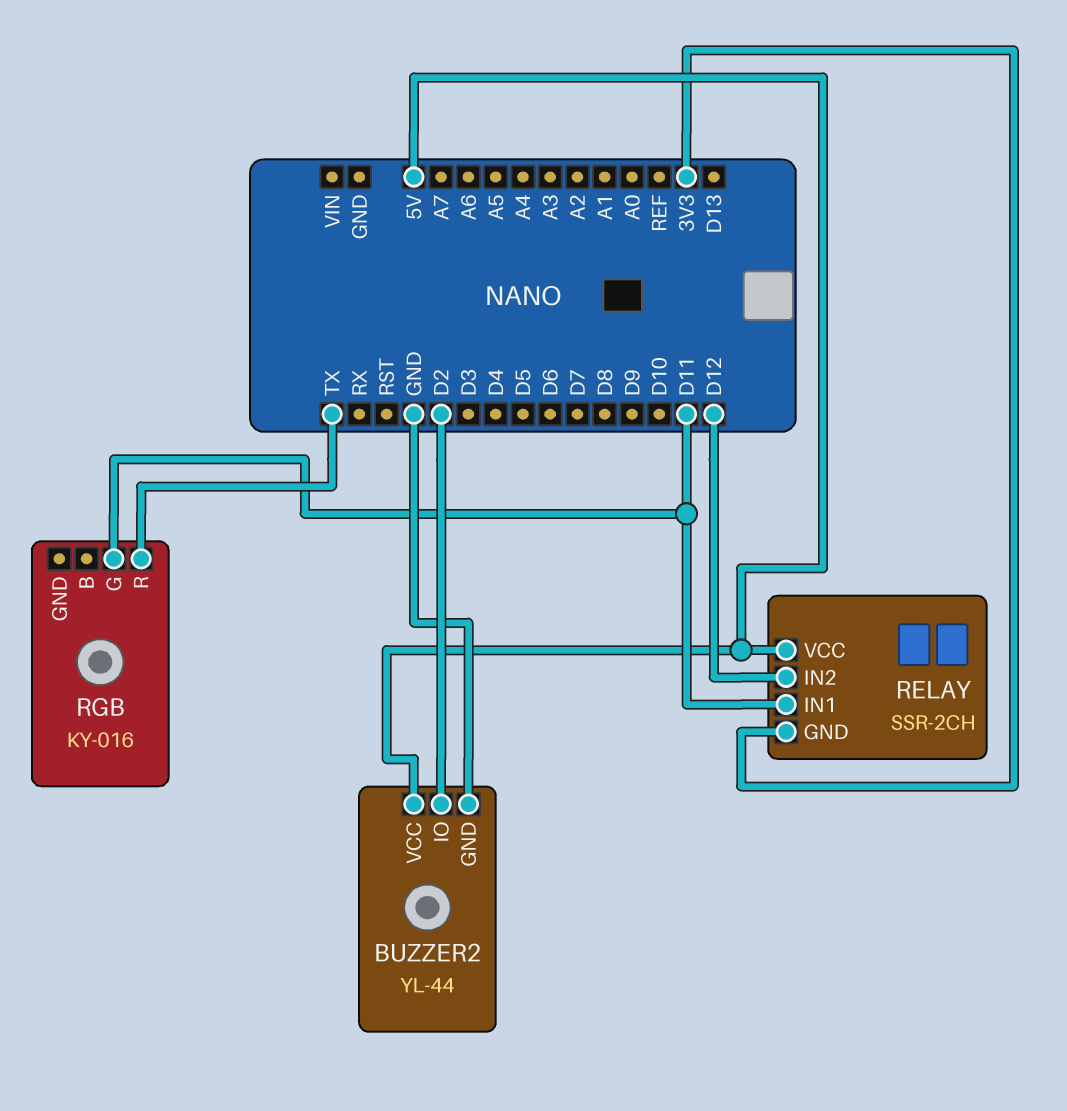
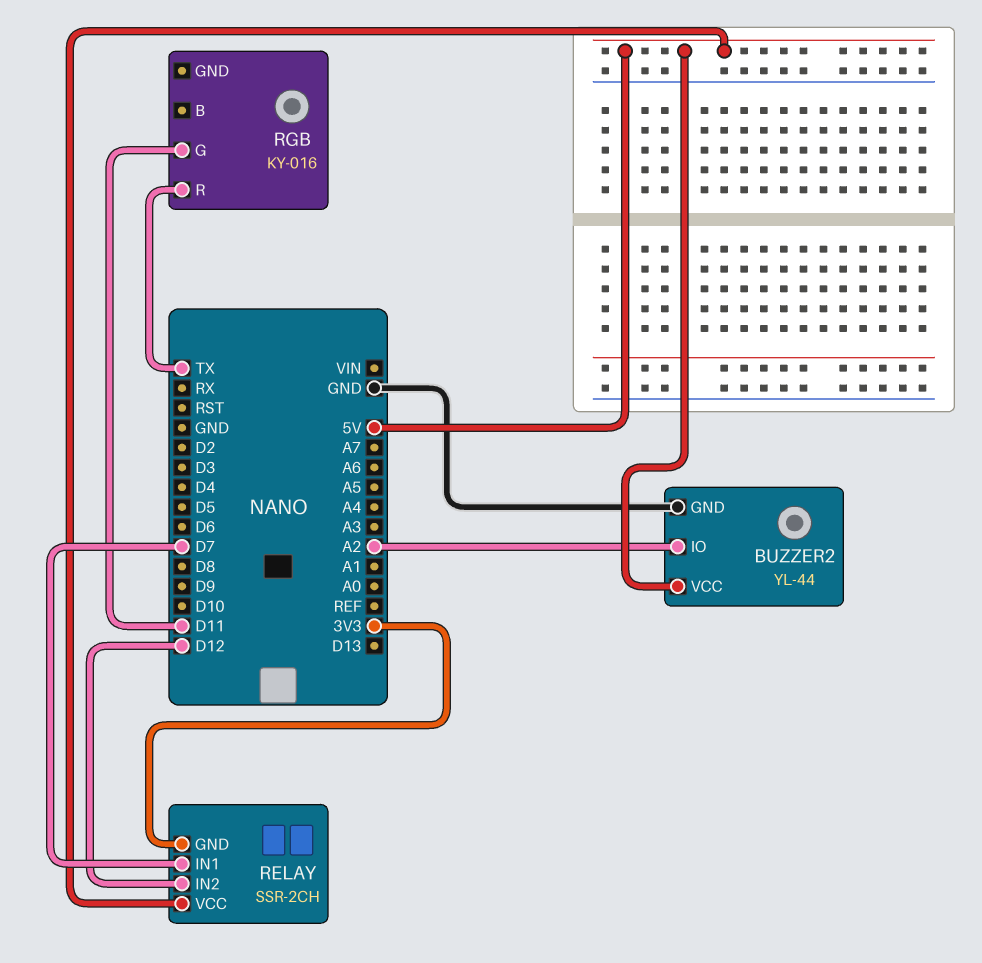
BUZZER2 pin IO: D2 -> A2
RELAY pin IN1: D11 -> D7

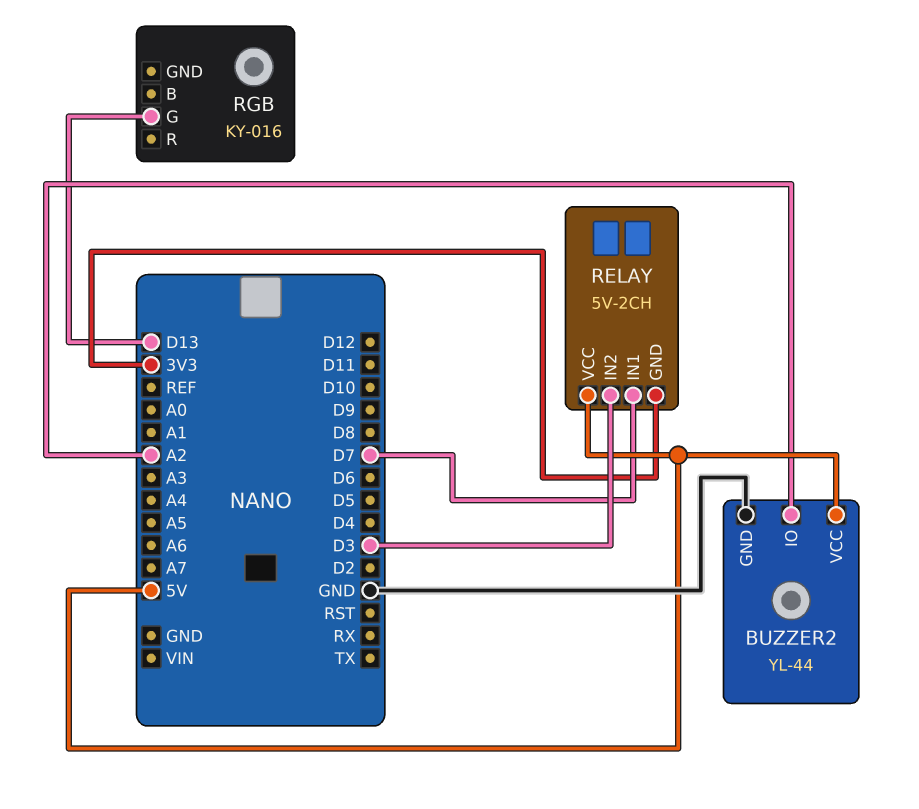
RELAY: SSR-2CH -> 5V-2CH
RELAY pin IN2: D12 -> D3
RGB pin G: D11 -> D13
RGB pin R: TX -> none

